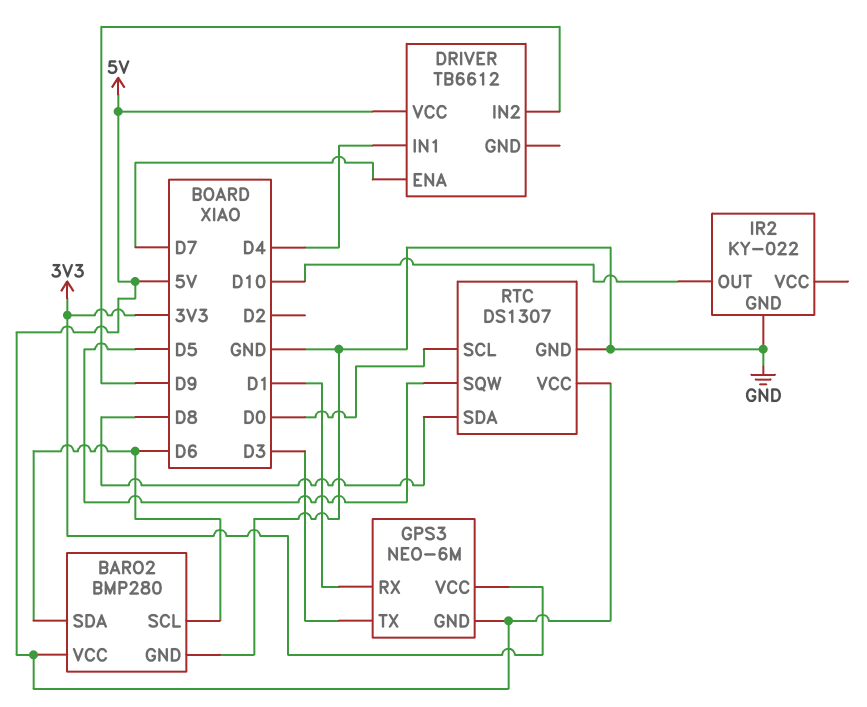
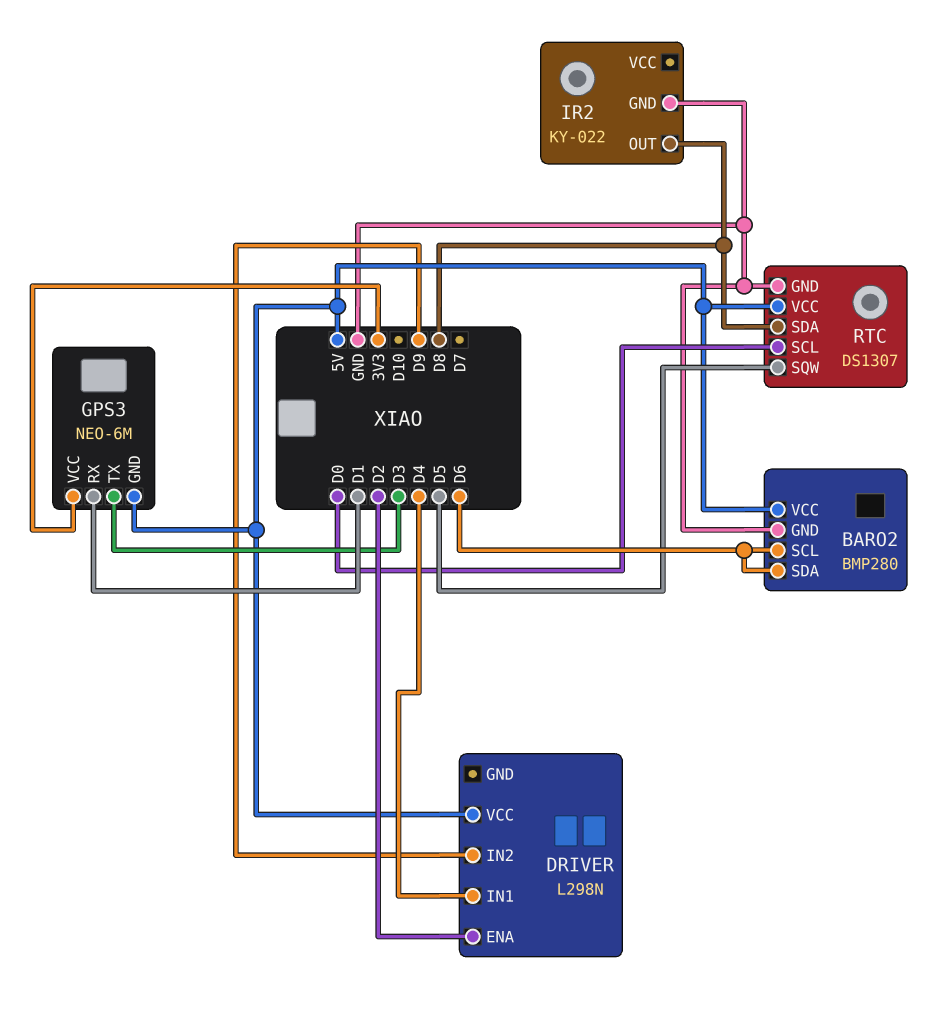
DRIVER: TB6612 -> L298N
DRIVER pin ENA: D7 -> D2
IR2 pin OUT: D10 -> D8

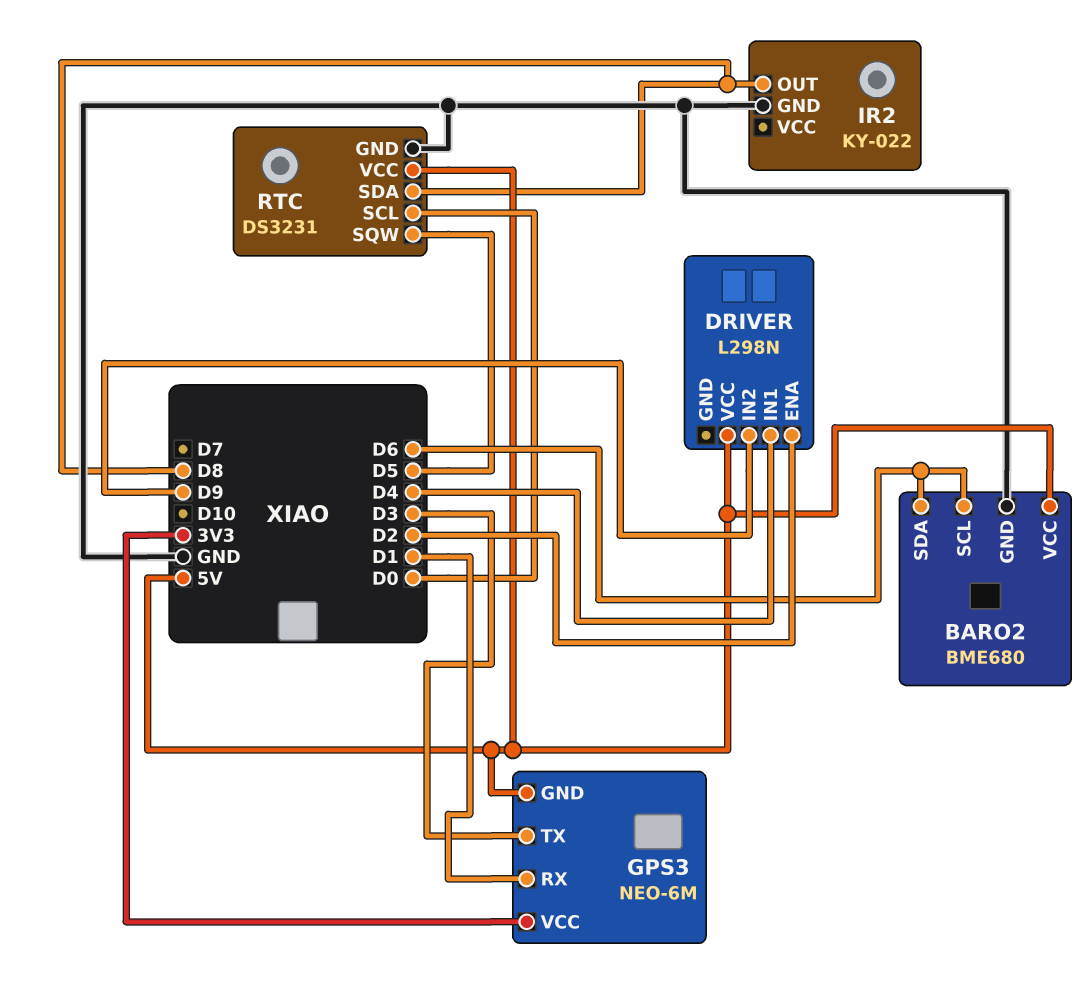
BARO2: BMP280 -> BME680
RTC: DS1307 -> DS3231

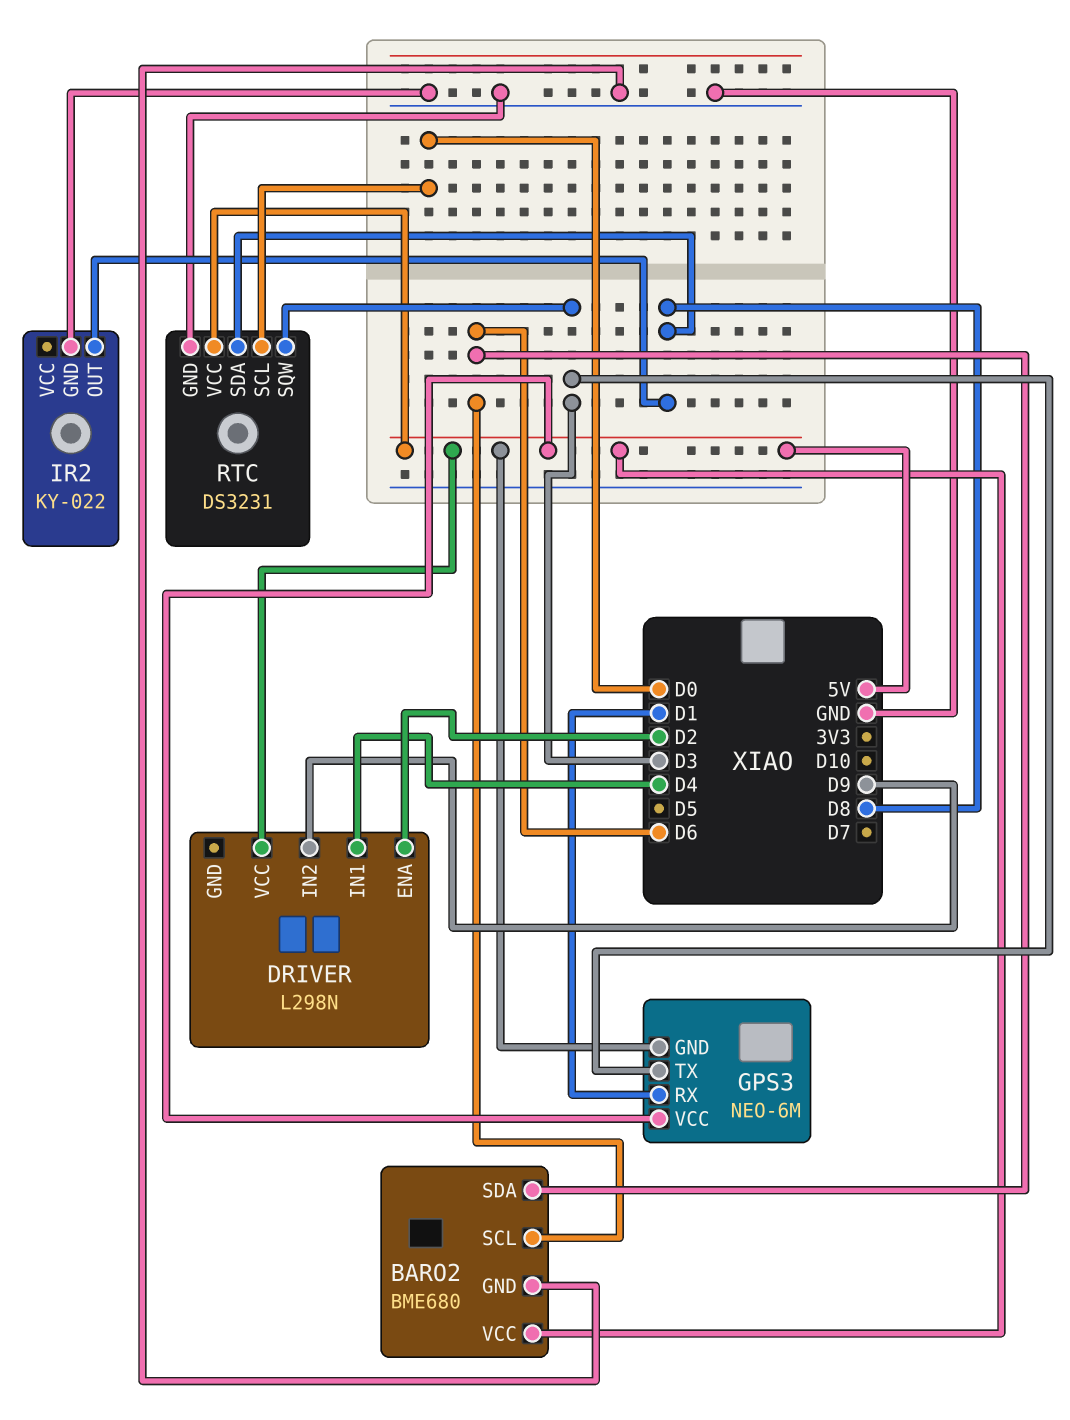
GPS3 pin VCC: 3V3 -> 5V
RTC pin SQW: D5 -> D3

